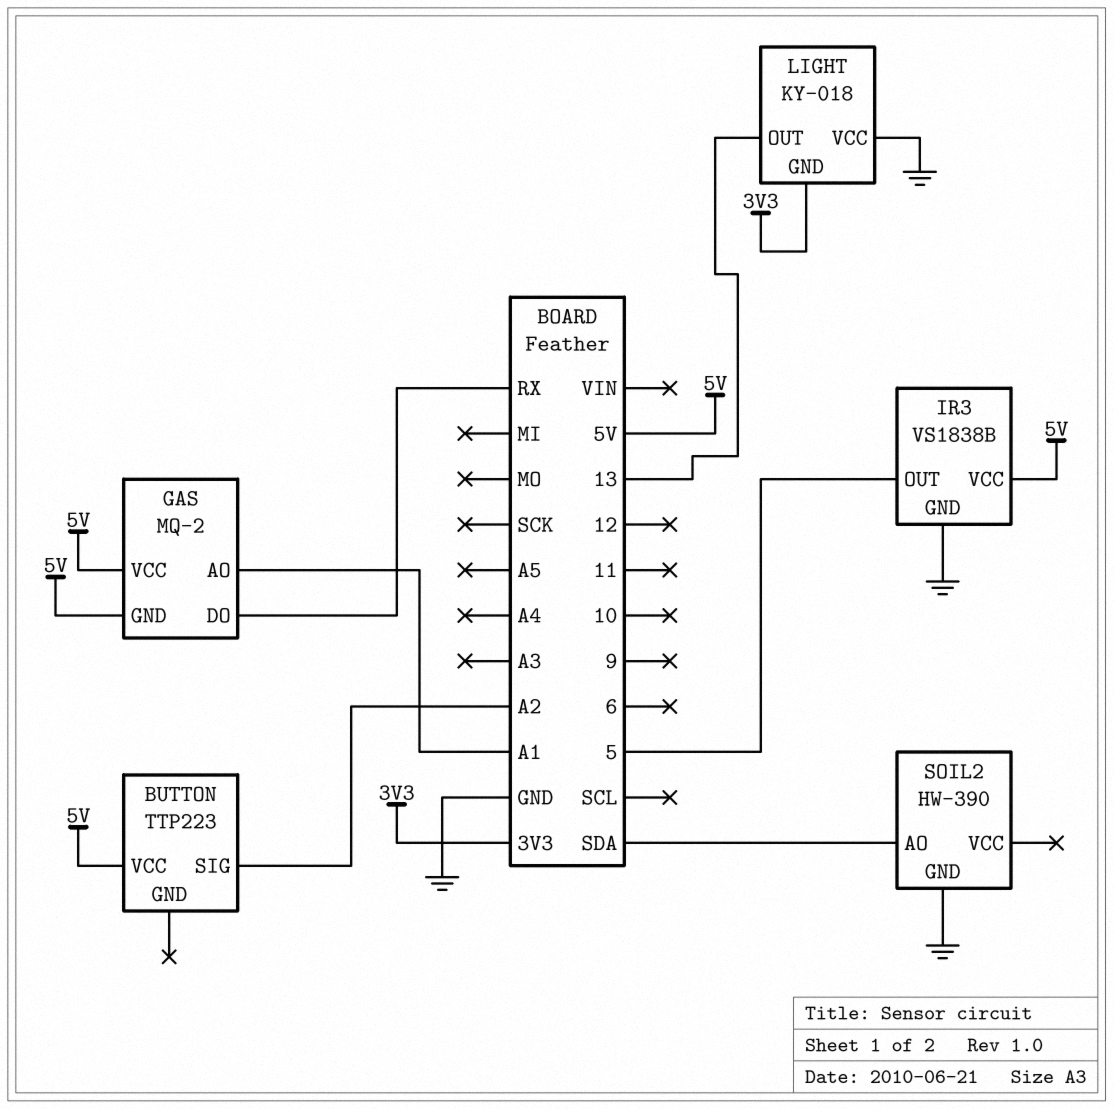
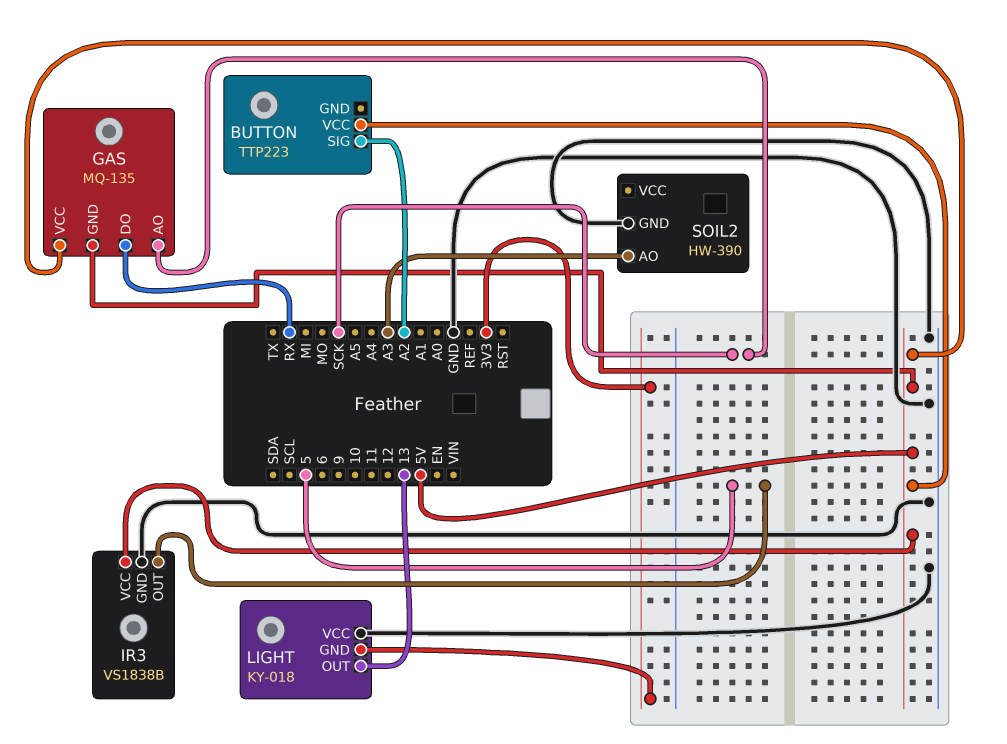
GAS: MQ-2 -> MQ-135
GAS pin AO: A1 -> SCK
SOIL2 pin AO: SDA -> A3

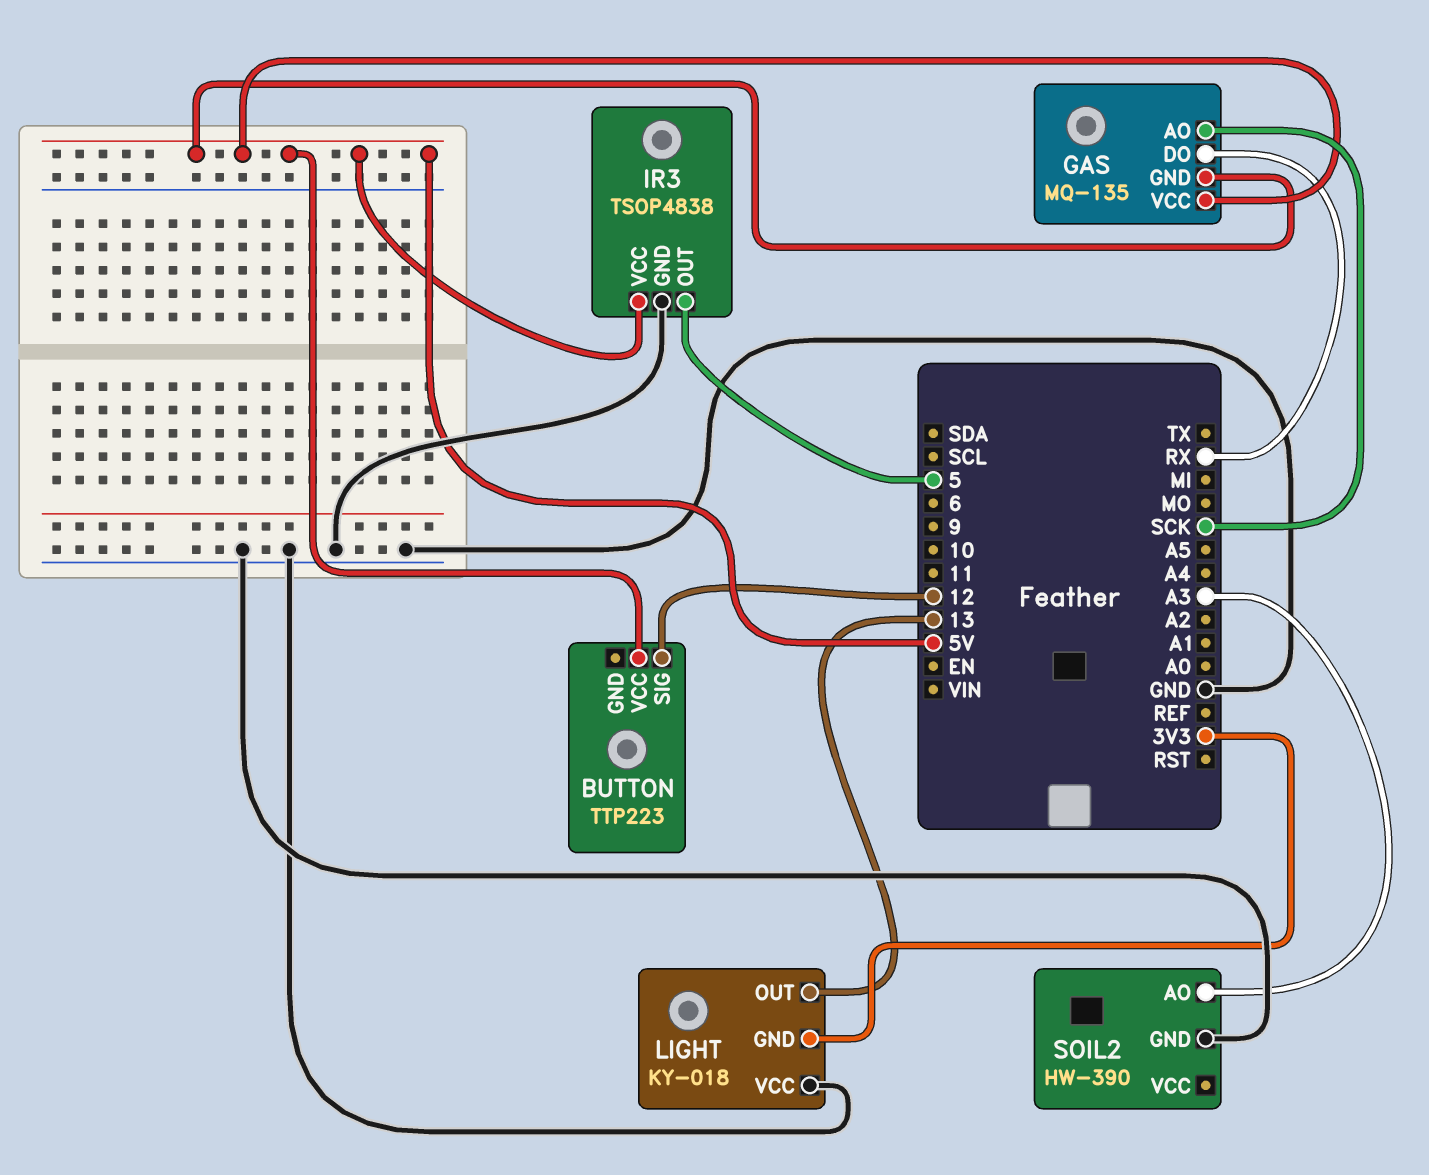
BUTTON pin SIG: A2 -> 12
IR3: VS1838B -> TSOP4838

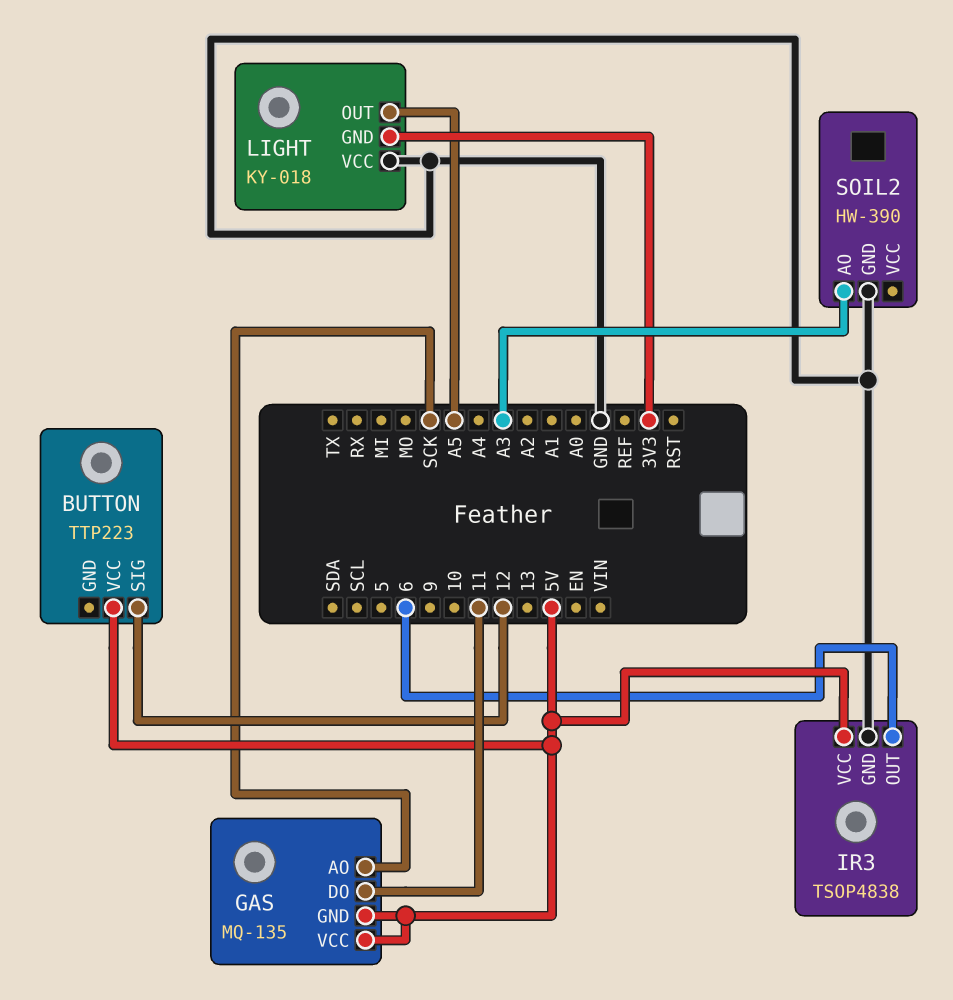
GAS pin DO: RX -> 11
IR3 pin OUT: 5 -> 6
LIGHT pin OUT: 13 -> A5

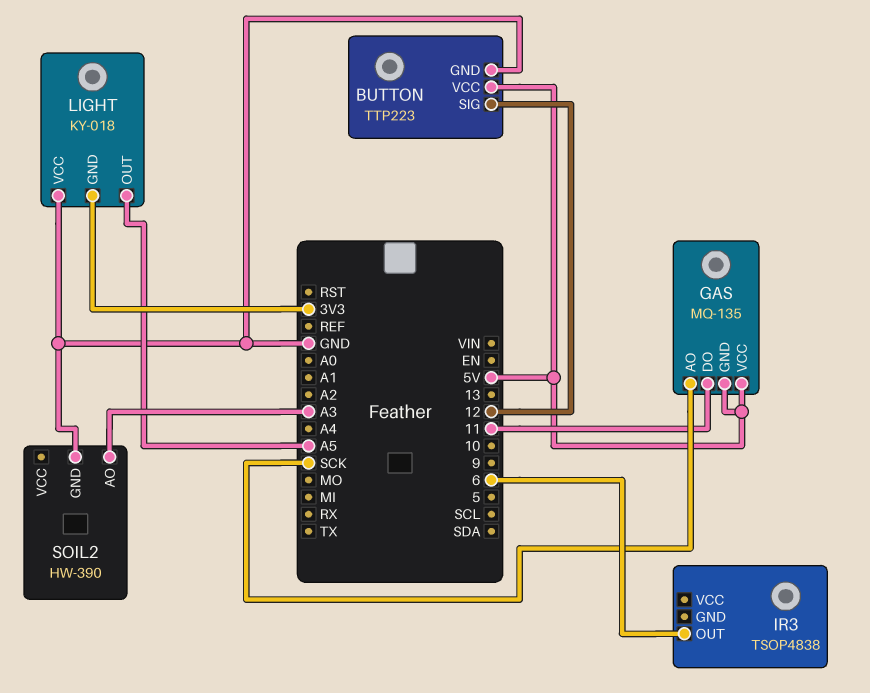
BUTTON pin GND: none -> GND
IR3 pin GND: GND -> none
IR3 pin VCC: 5V -> none

